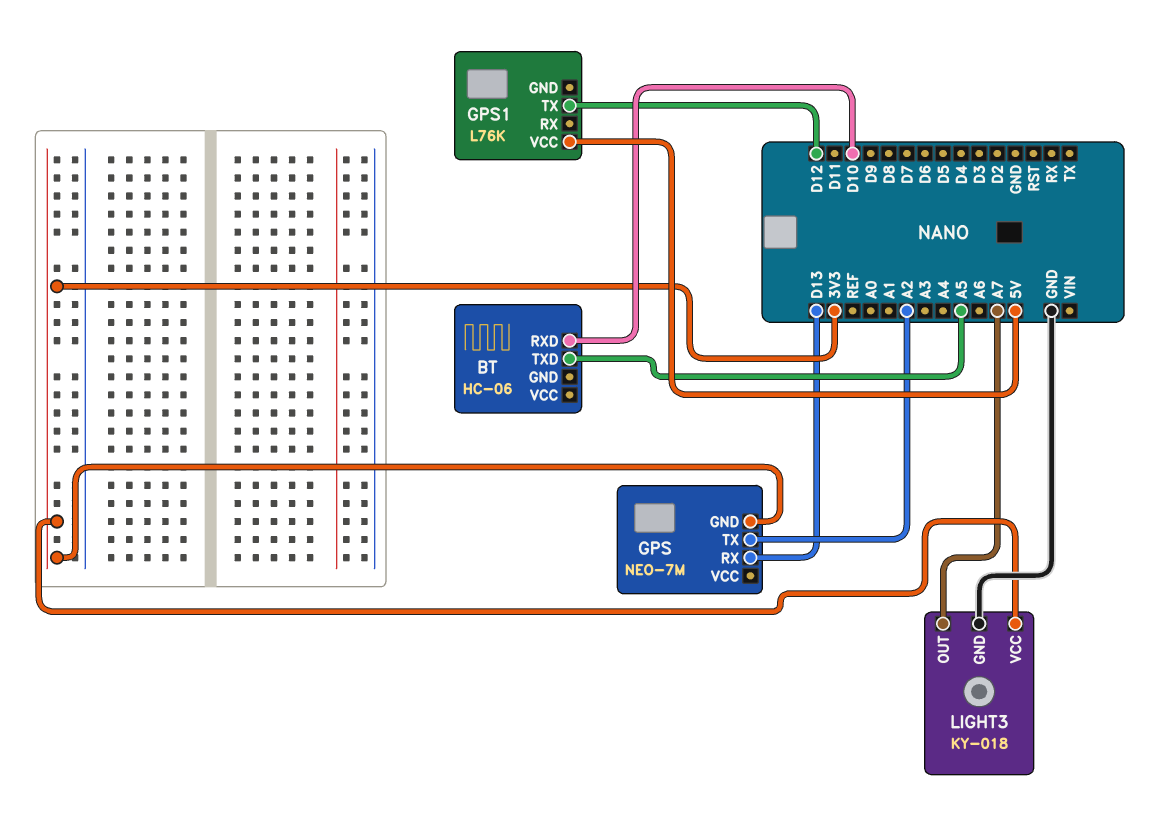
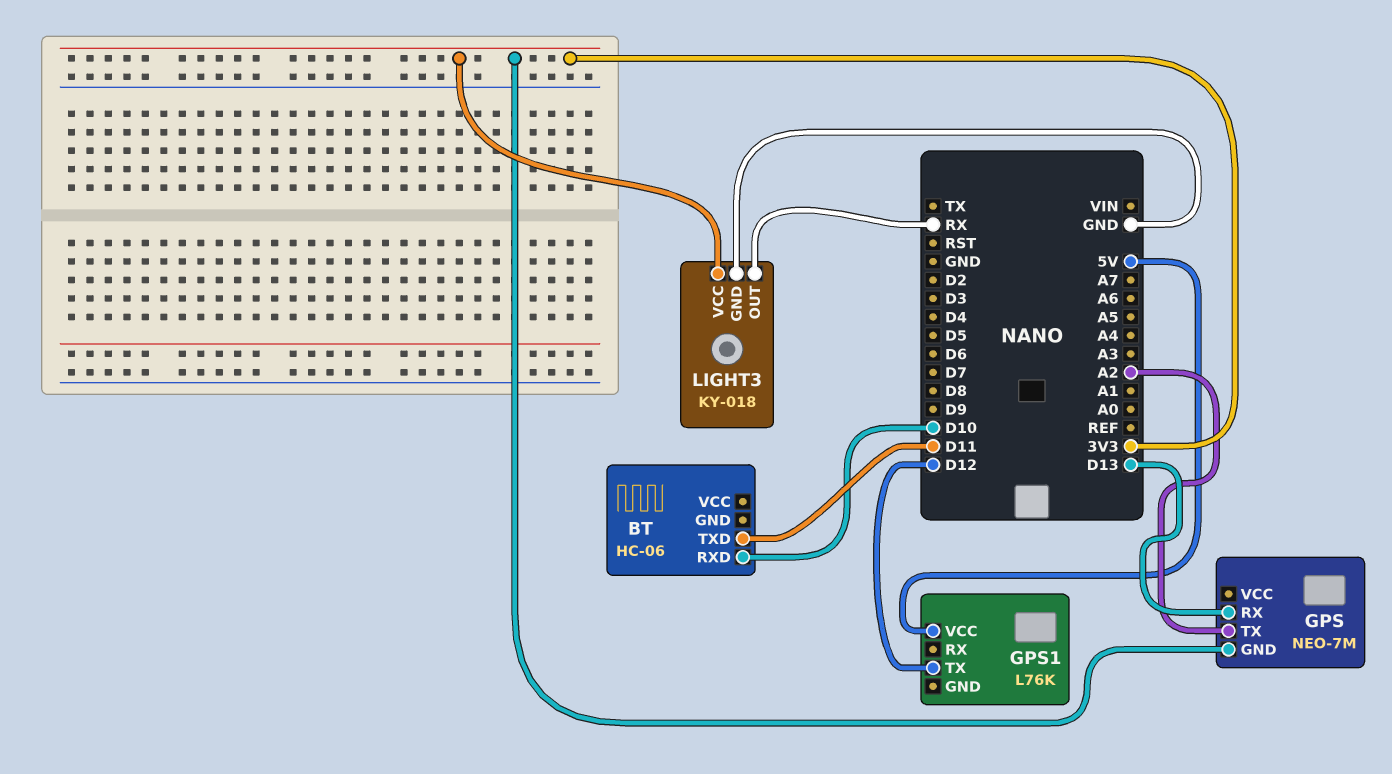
BT pin TXD: A5 -> D11
LIGHT3 pin OUT: A7 -> RX

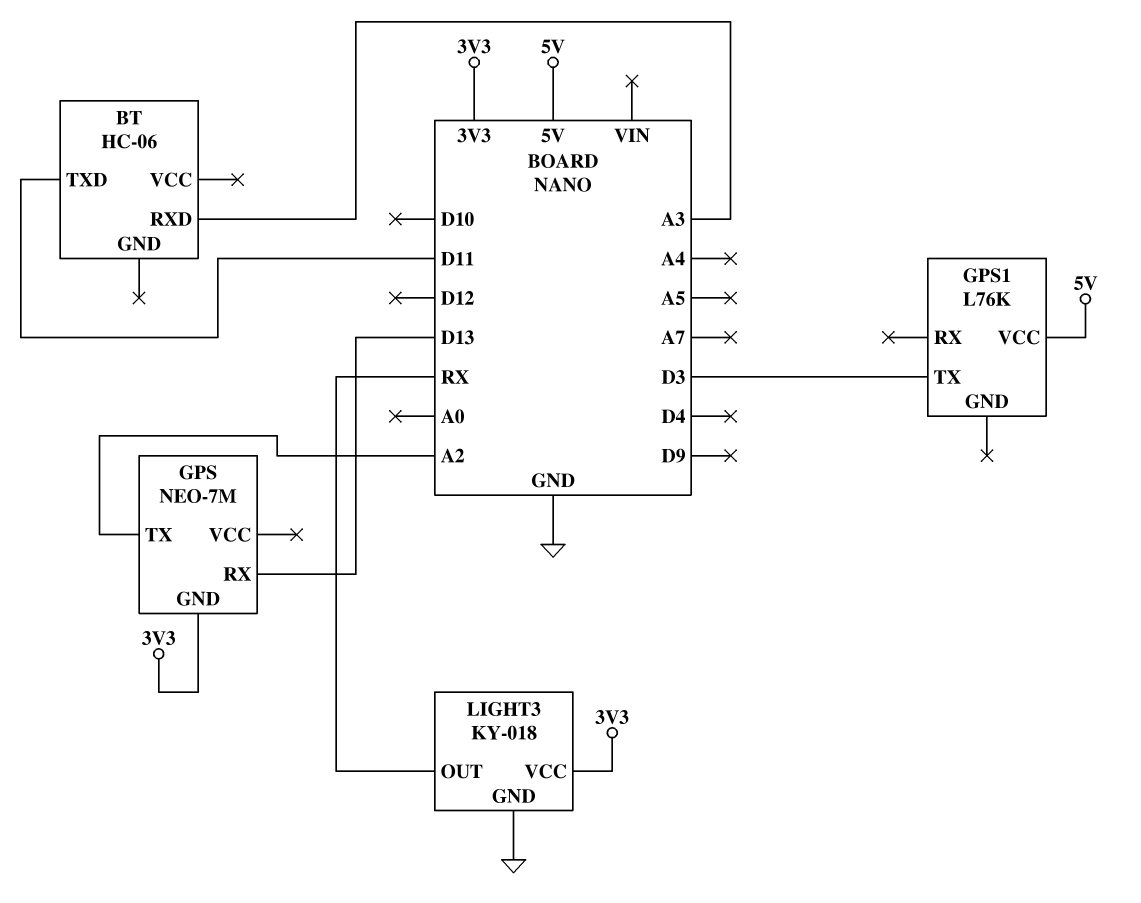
BT pin RXD: D10 -> A3
GPS1 pin TX: D12 -> D3

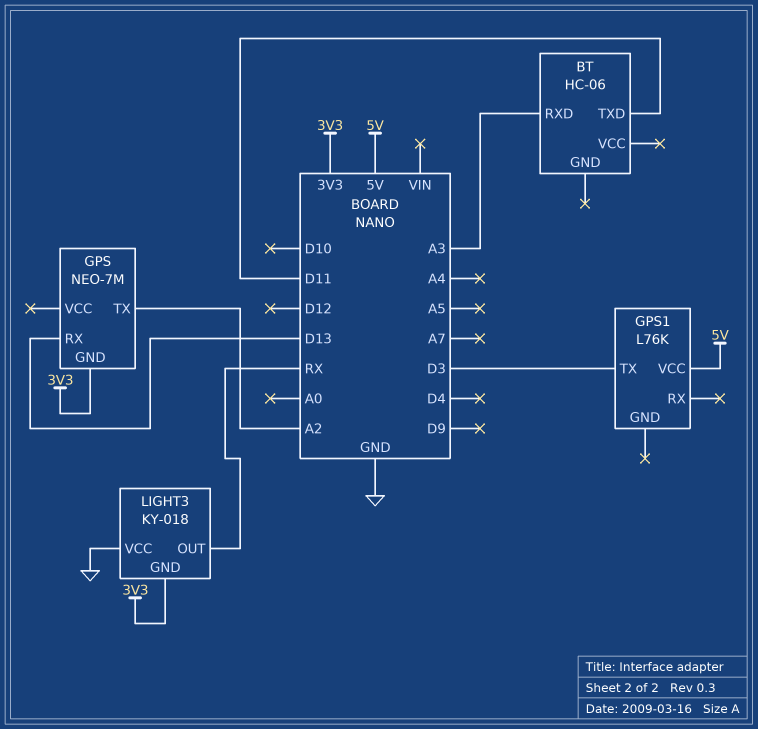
LIGHT3 pin GND: GND -> 3V3
LIGHT3 pin VCC: 3V3 -> GND

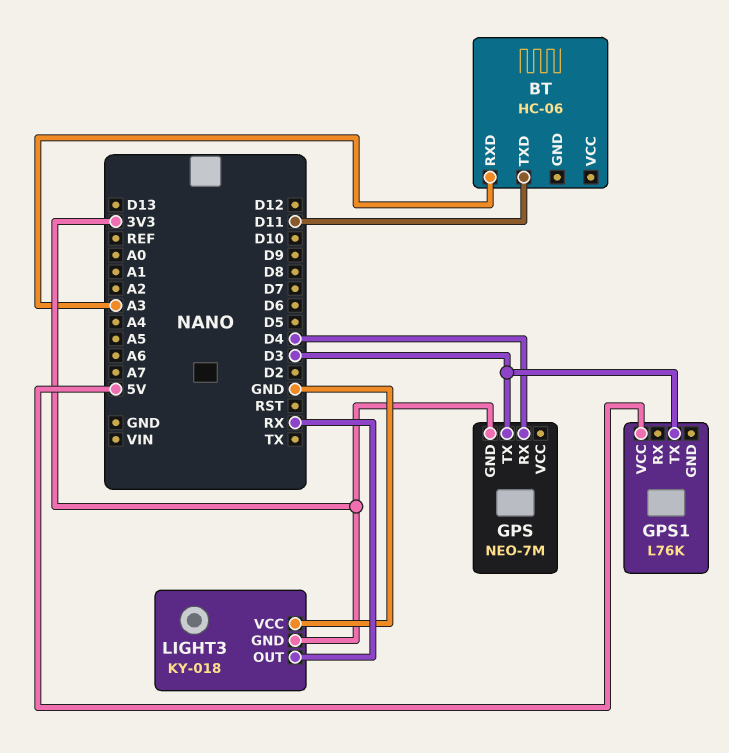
GPS pin RX: D13 -> D4
GPS pin TX: A2 -> D3

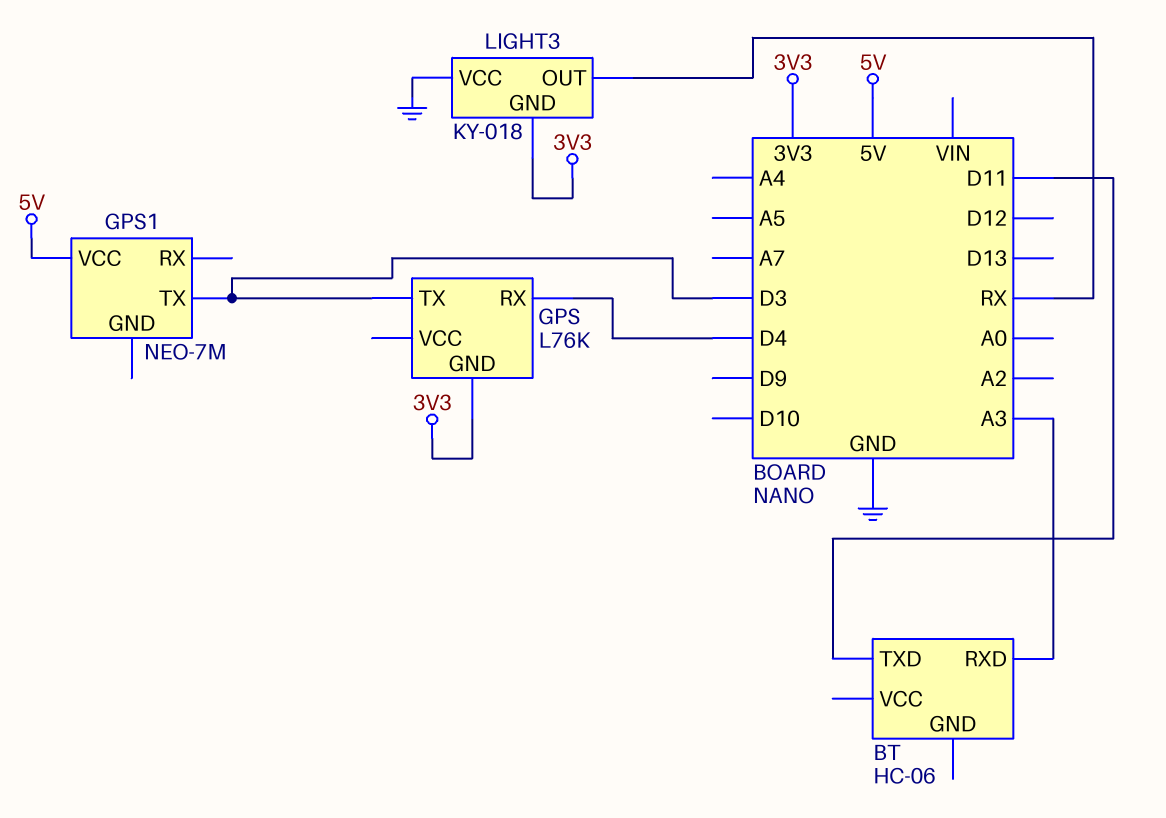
GPS: NEO-7M -> L76K
GPS1: L76K -> NEO-7M

